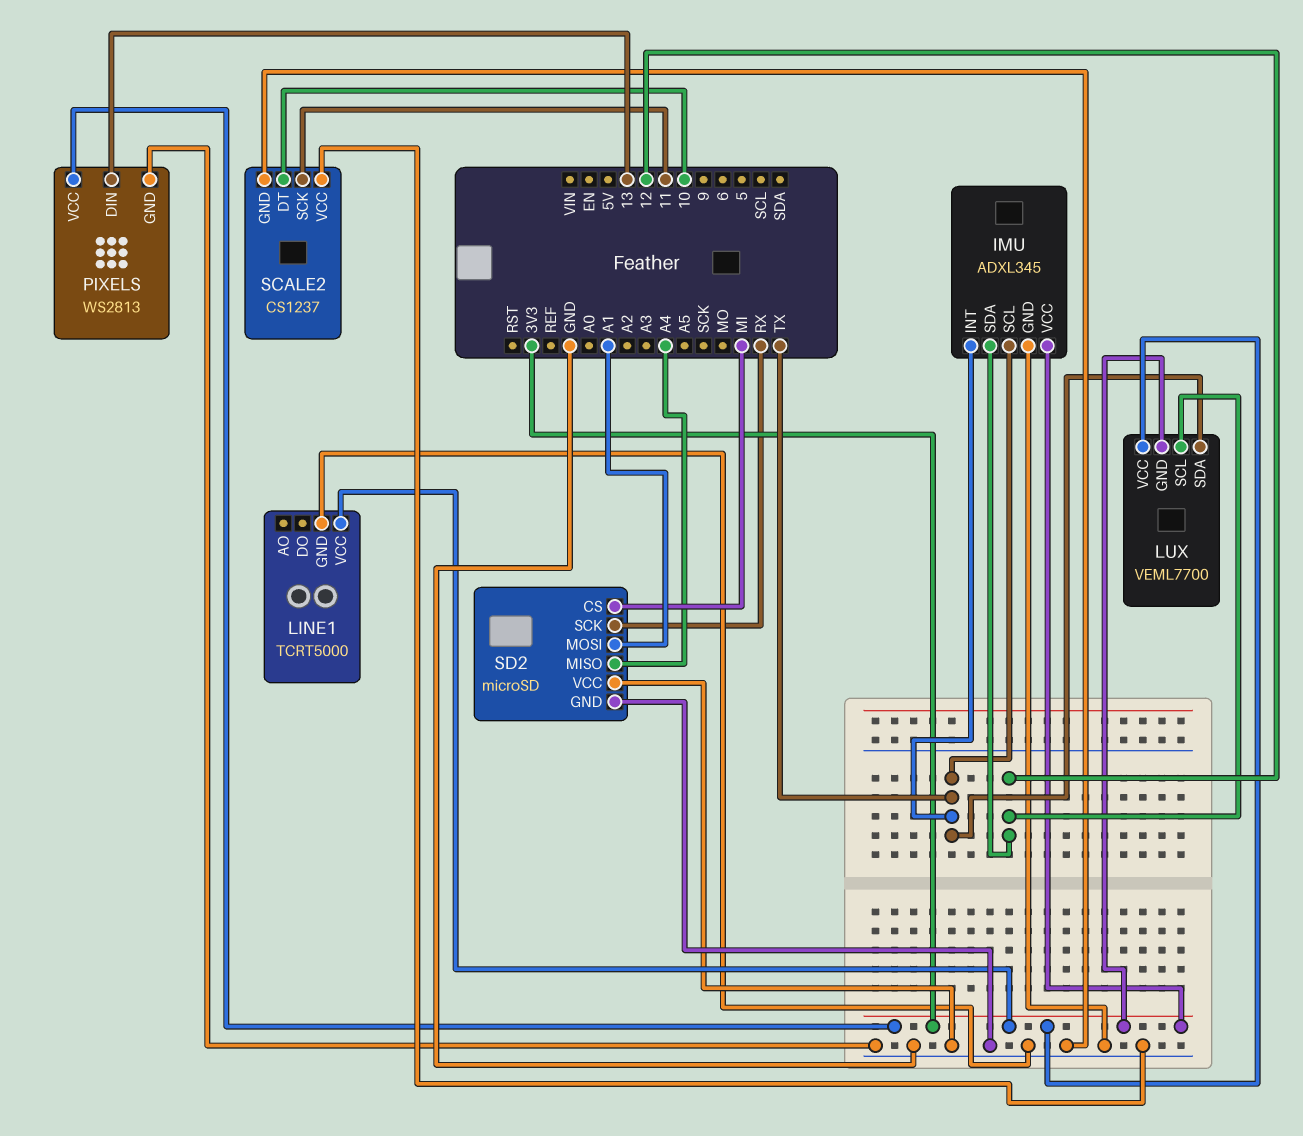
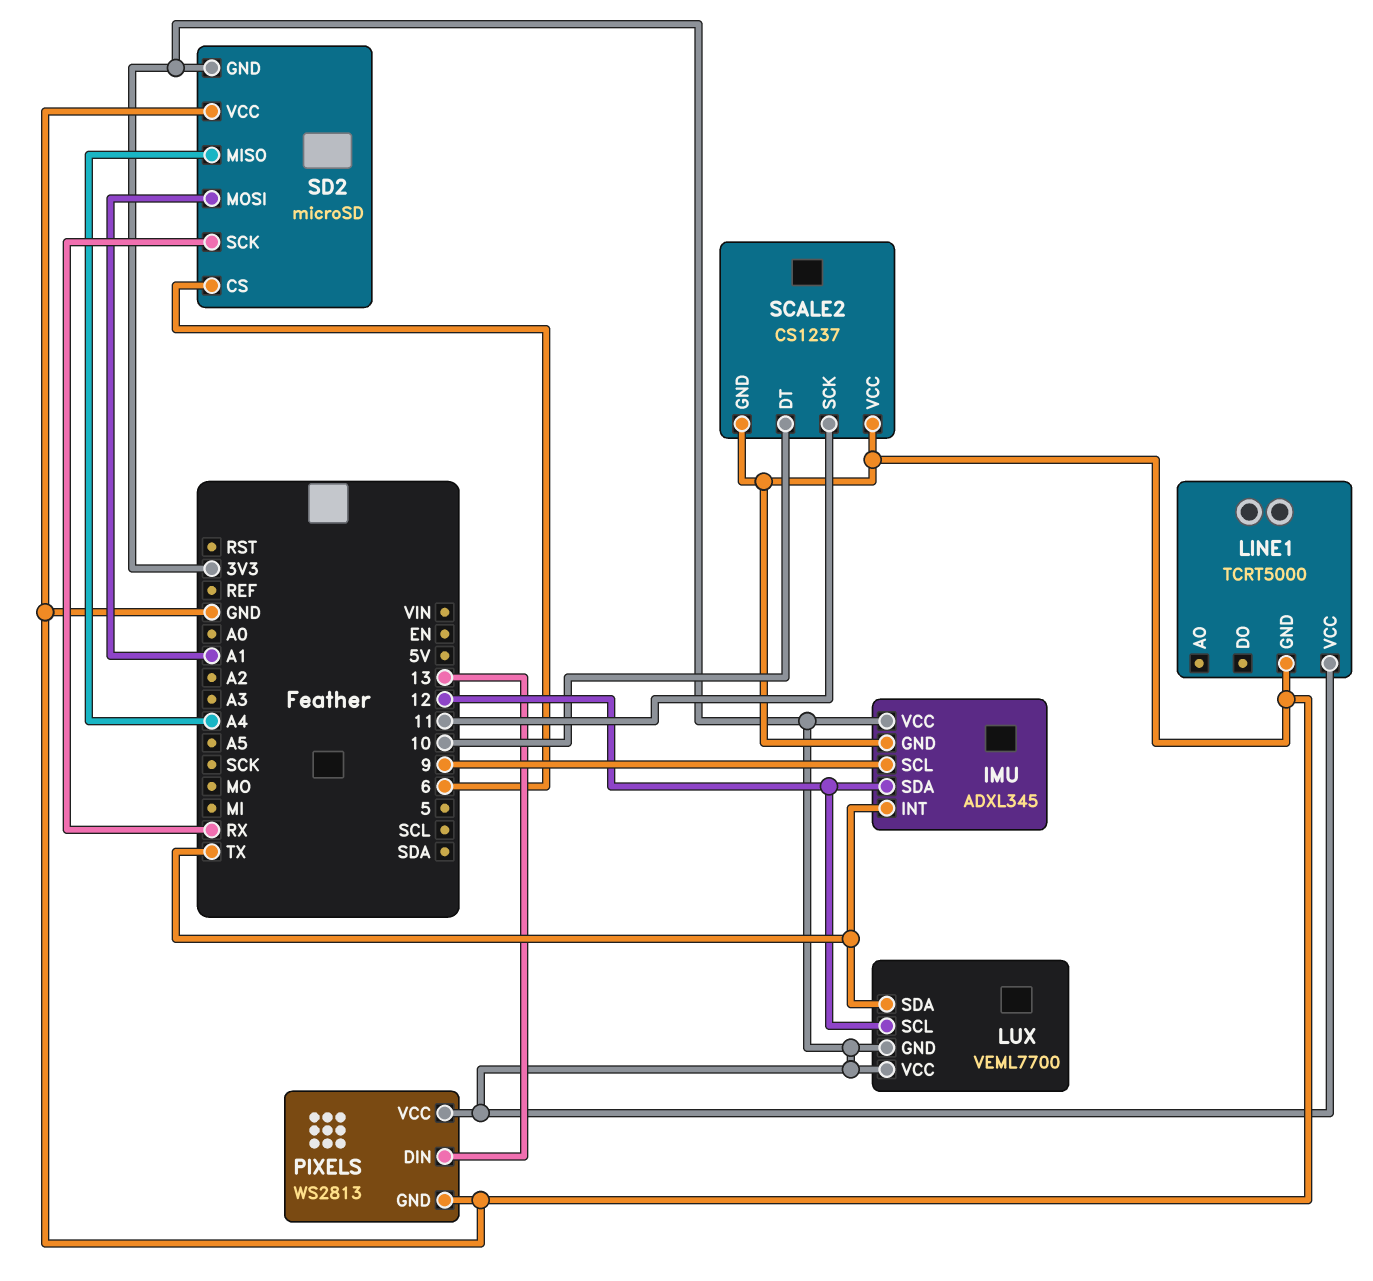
IMU pin SCL: TX -> 9
SD2 pin CS: MI -> 6
SD2 pin GND: GND -> 3V3

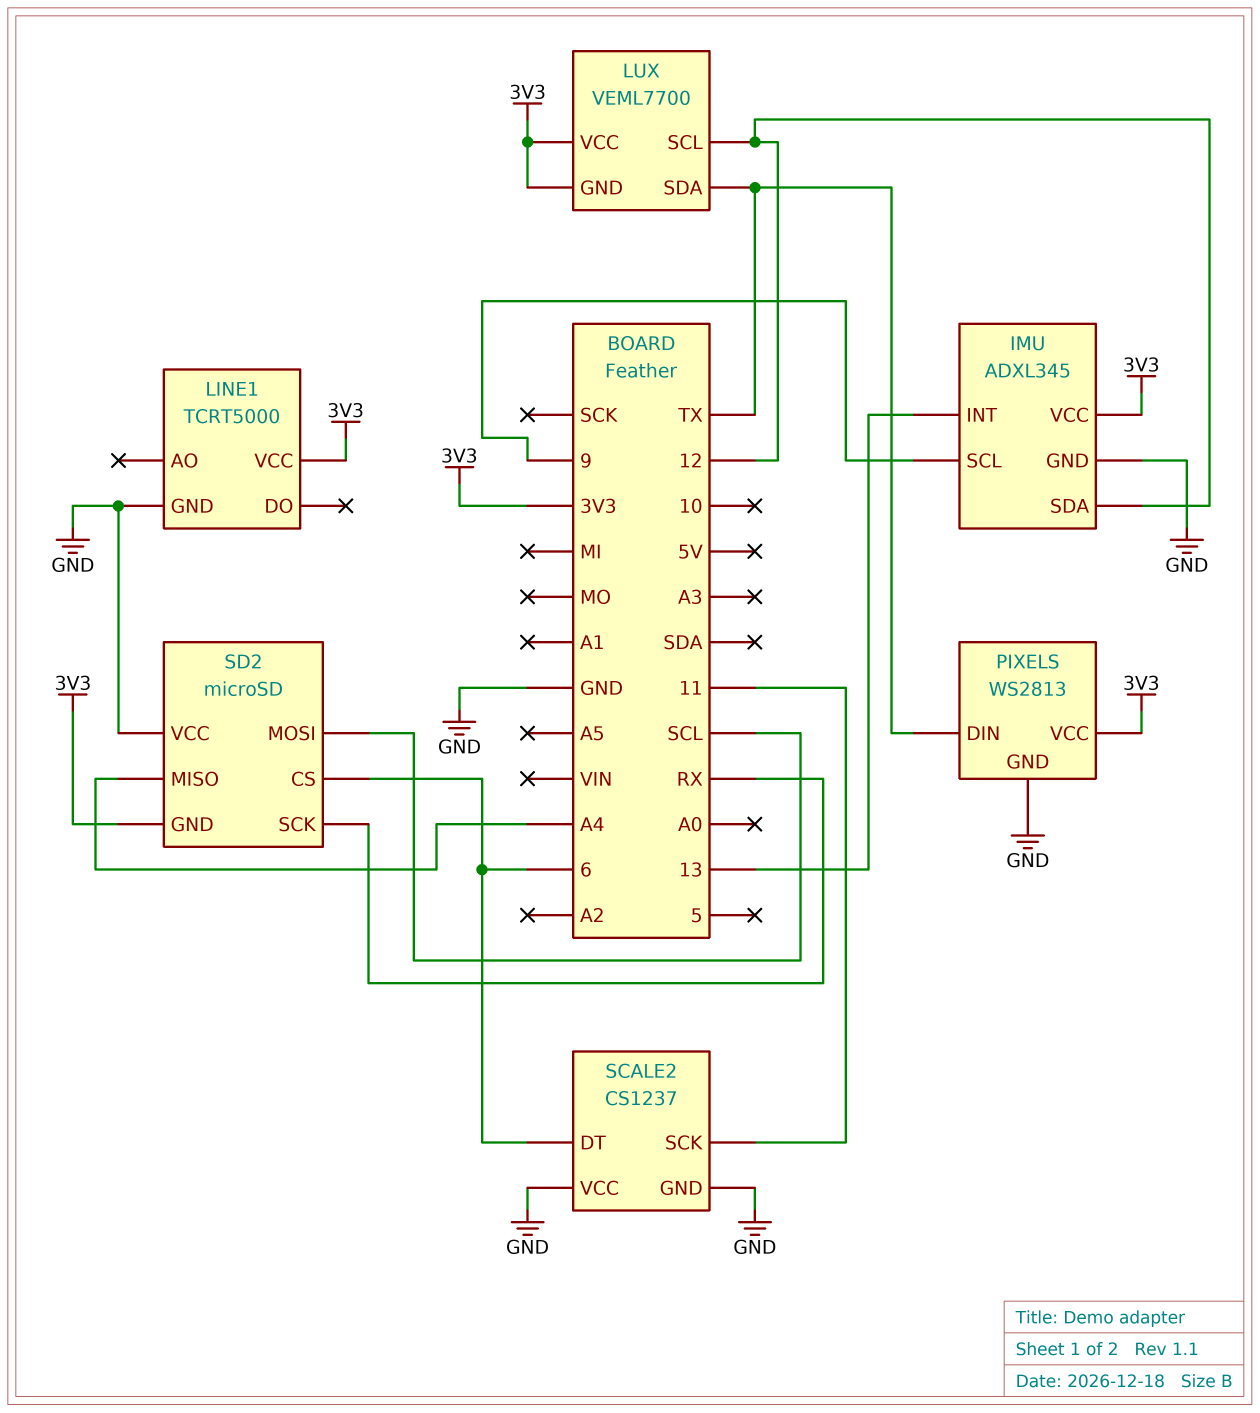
IMU pin INT: TX -> 13
PIXELS pin DIN: 13 -> TX
SCALE2 pin DT: 10 -> 6
SD2 pin MOSI: A1 -> SCL

